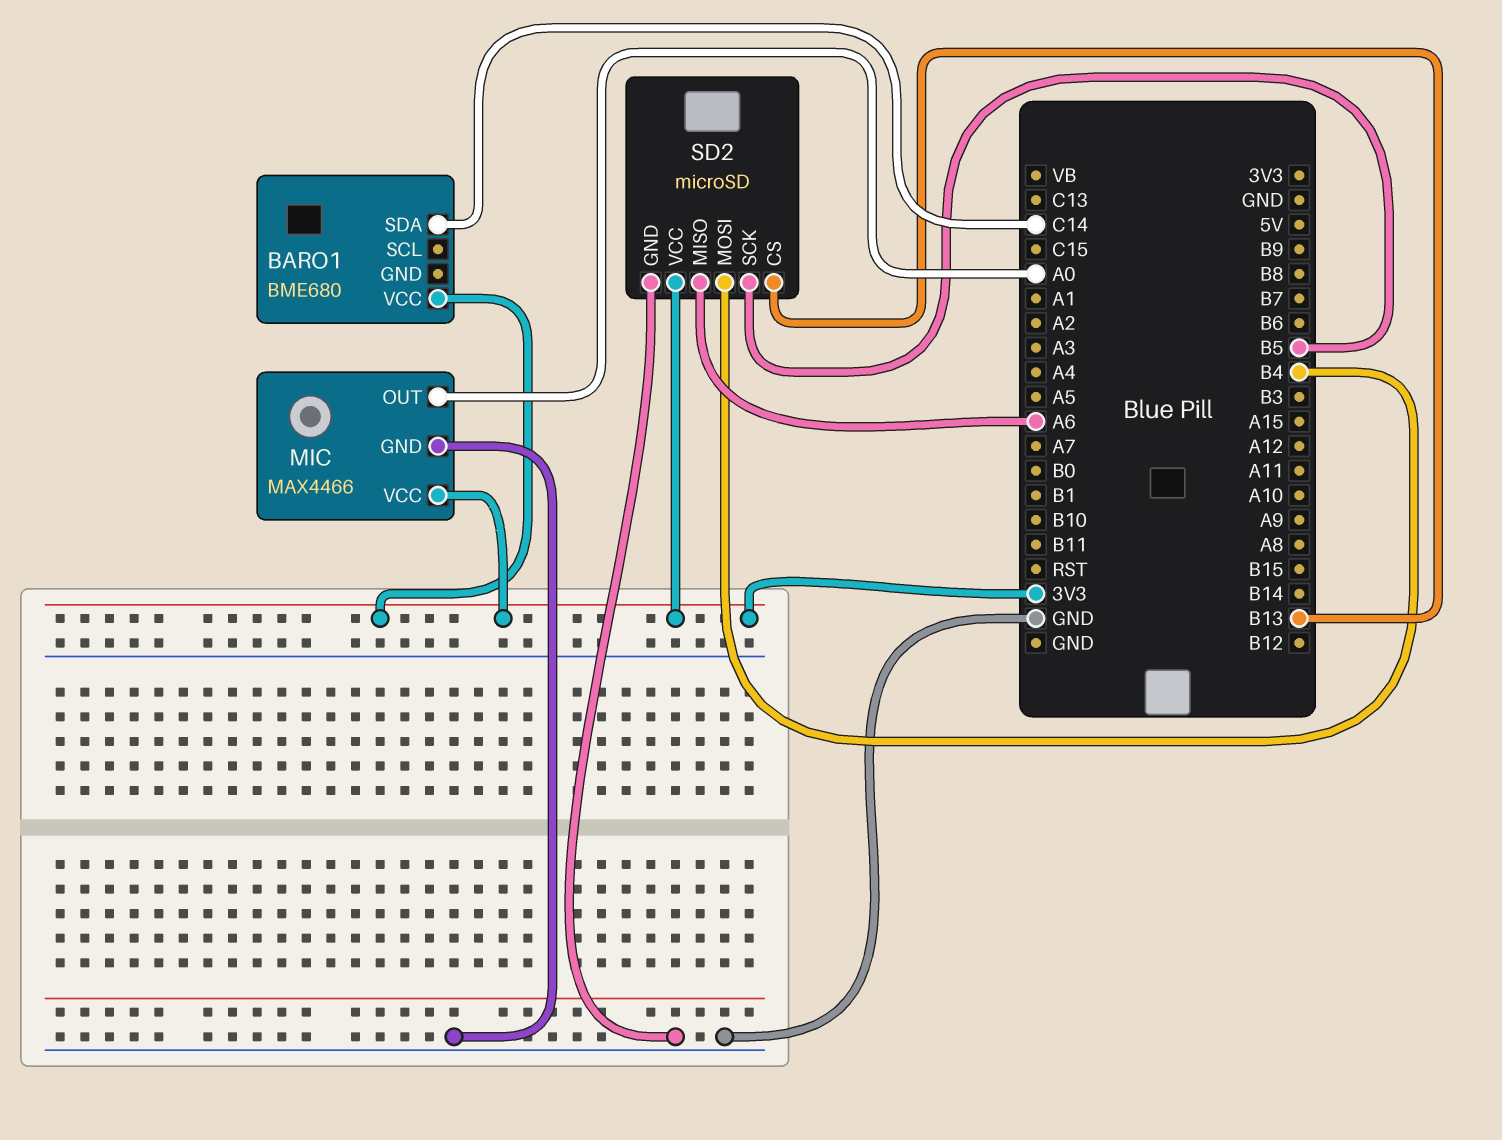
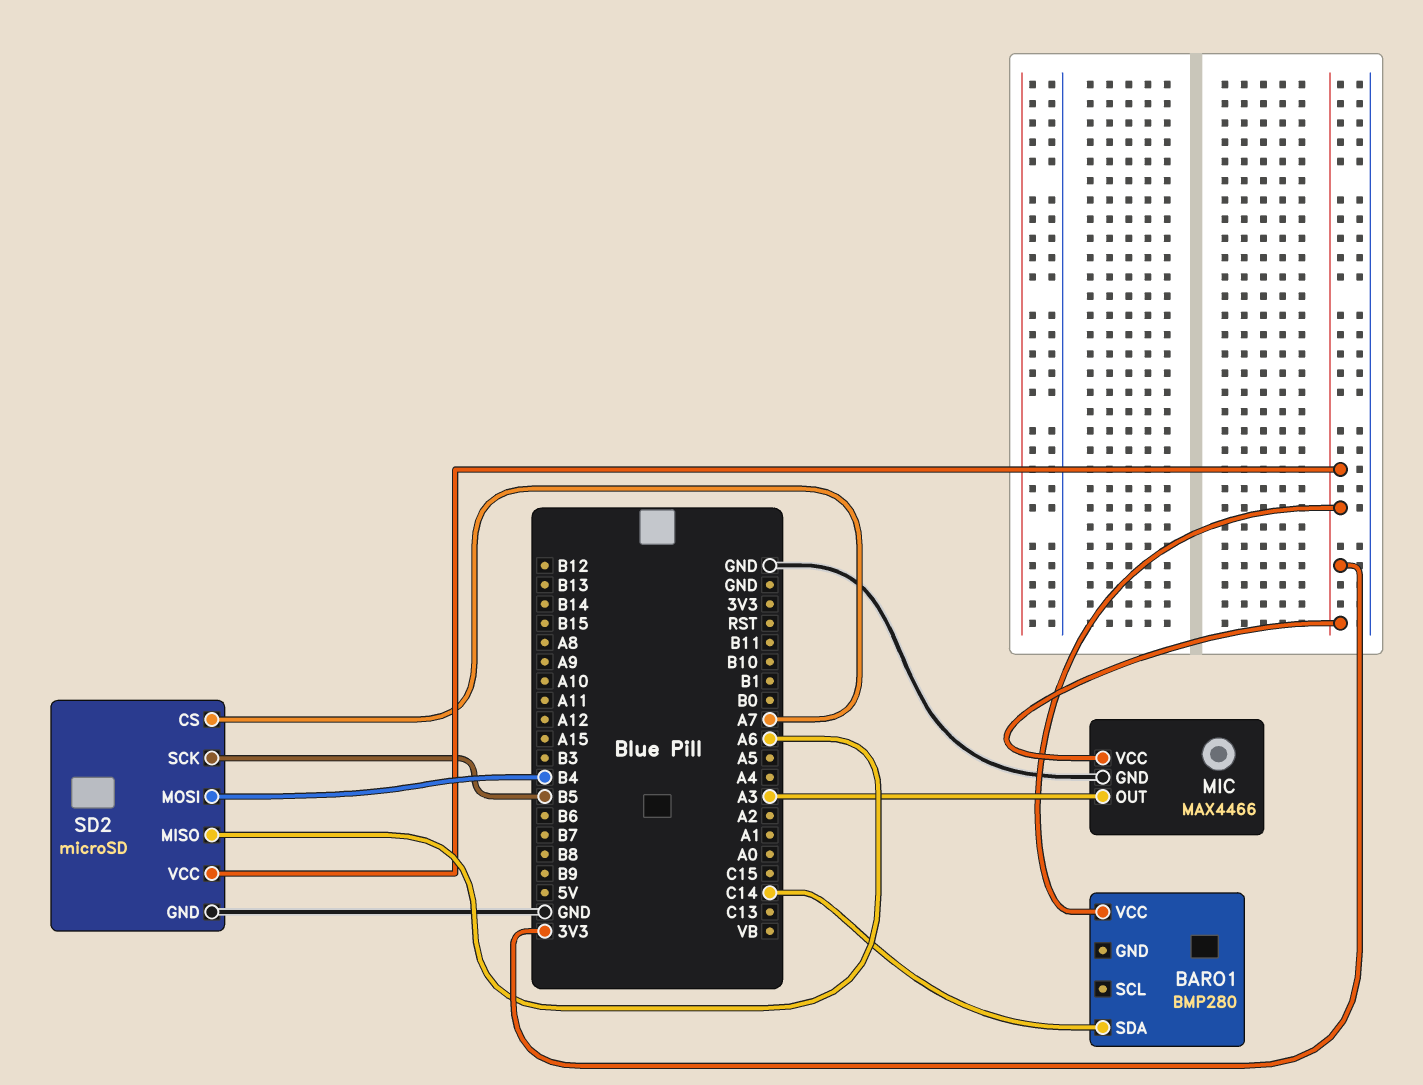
BARO1: BME680 -> BMP280
MIC pin OUT: A0 -> A3
SD2 pin CS: B13 -> A7

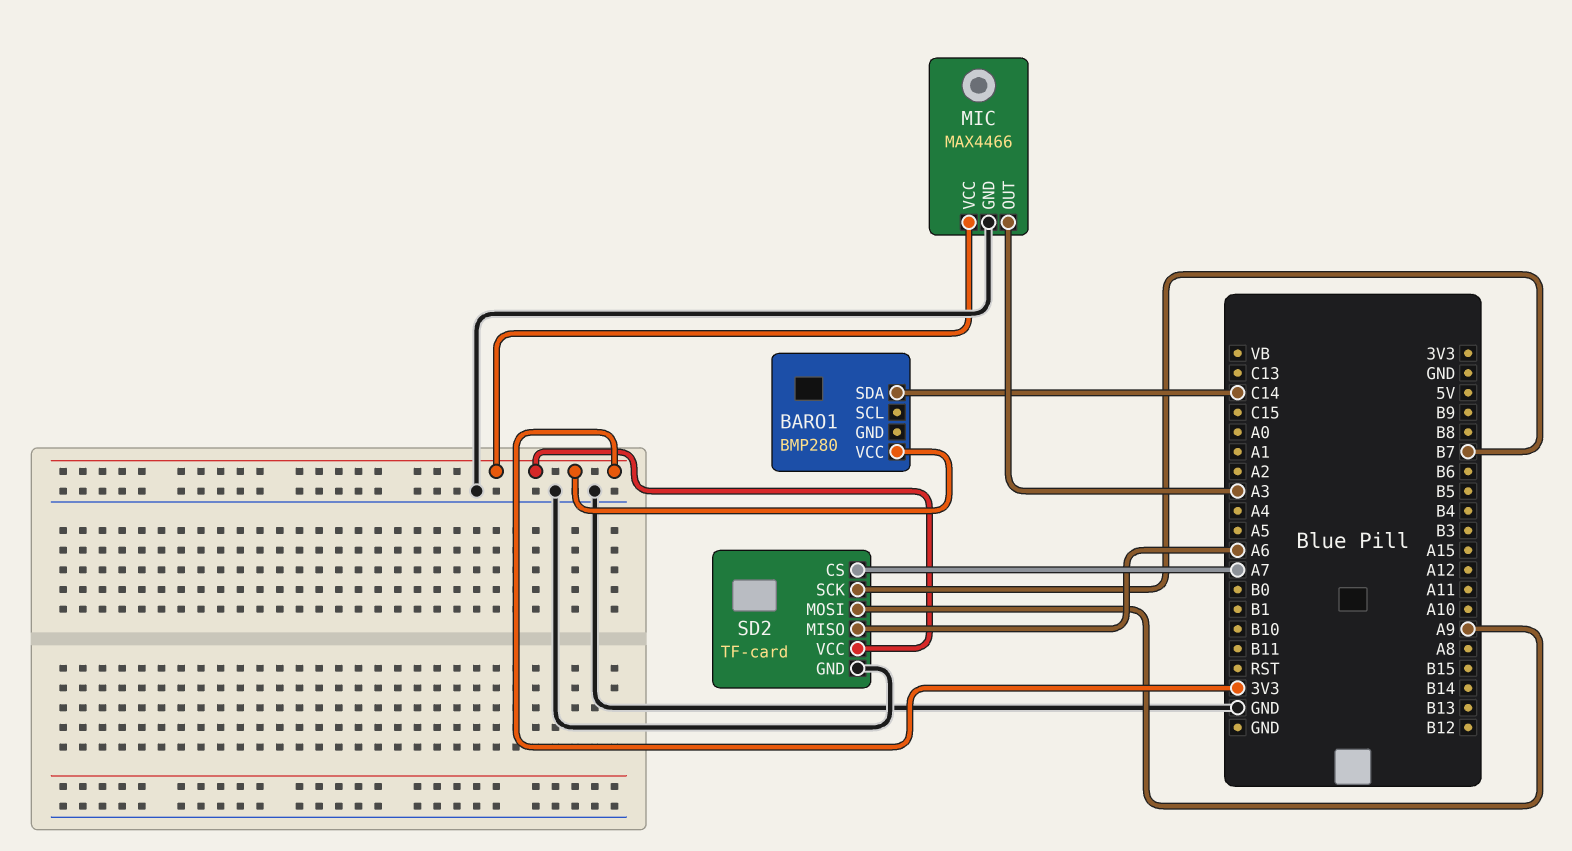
SD2: microSD -> TF-card
SD2 pin MOSI: B4 -> A9
SD2 pin SCK: B5 -> B7

